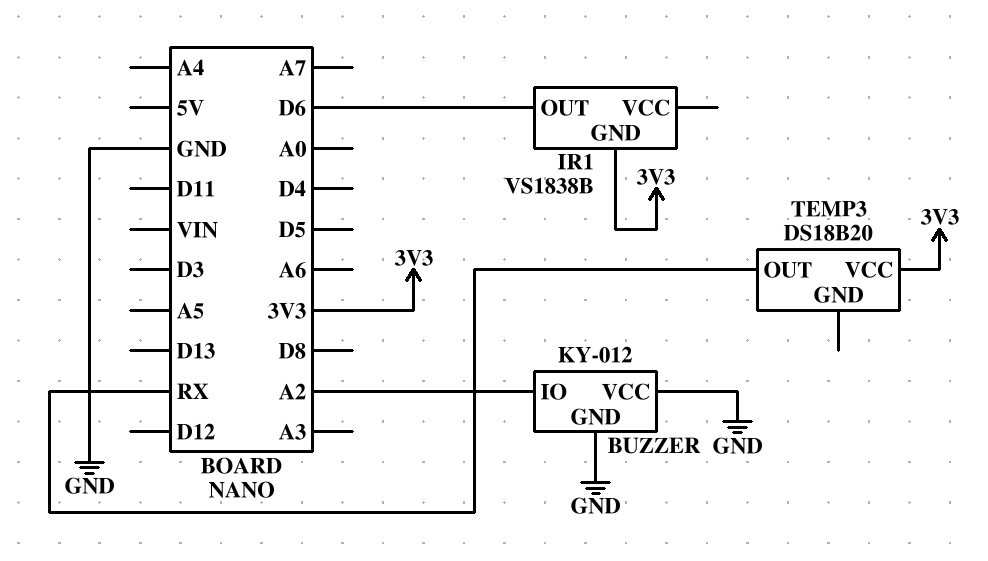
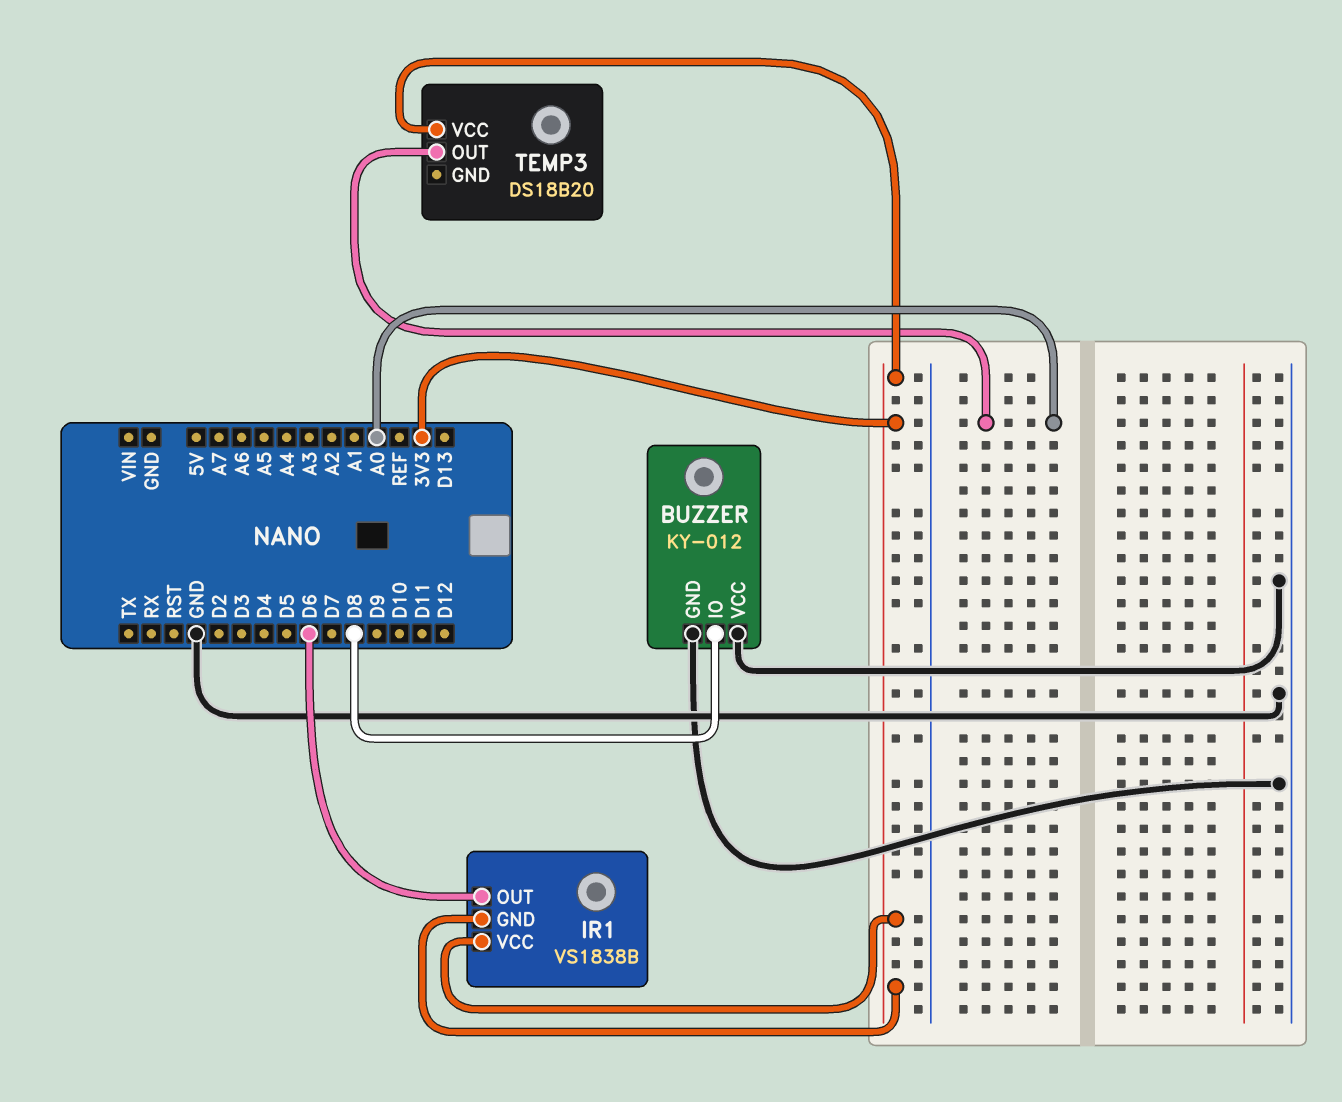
BUZZER pin IO: A2 -> D8
IR1 pin VCC: none -> 3V3
TEMP3 pin OUT: RX -> A0

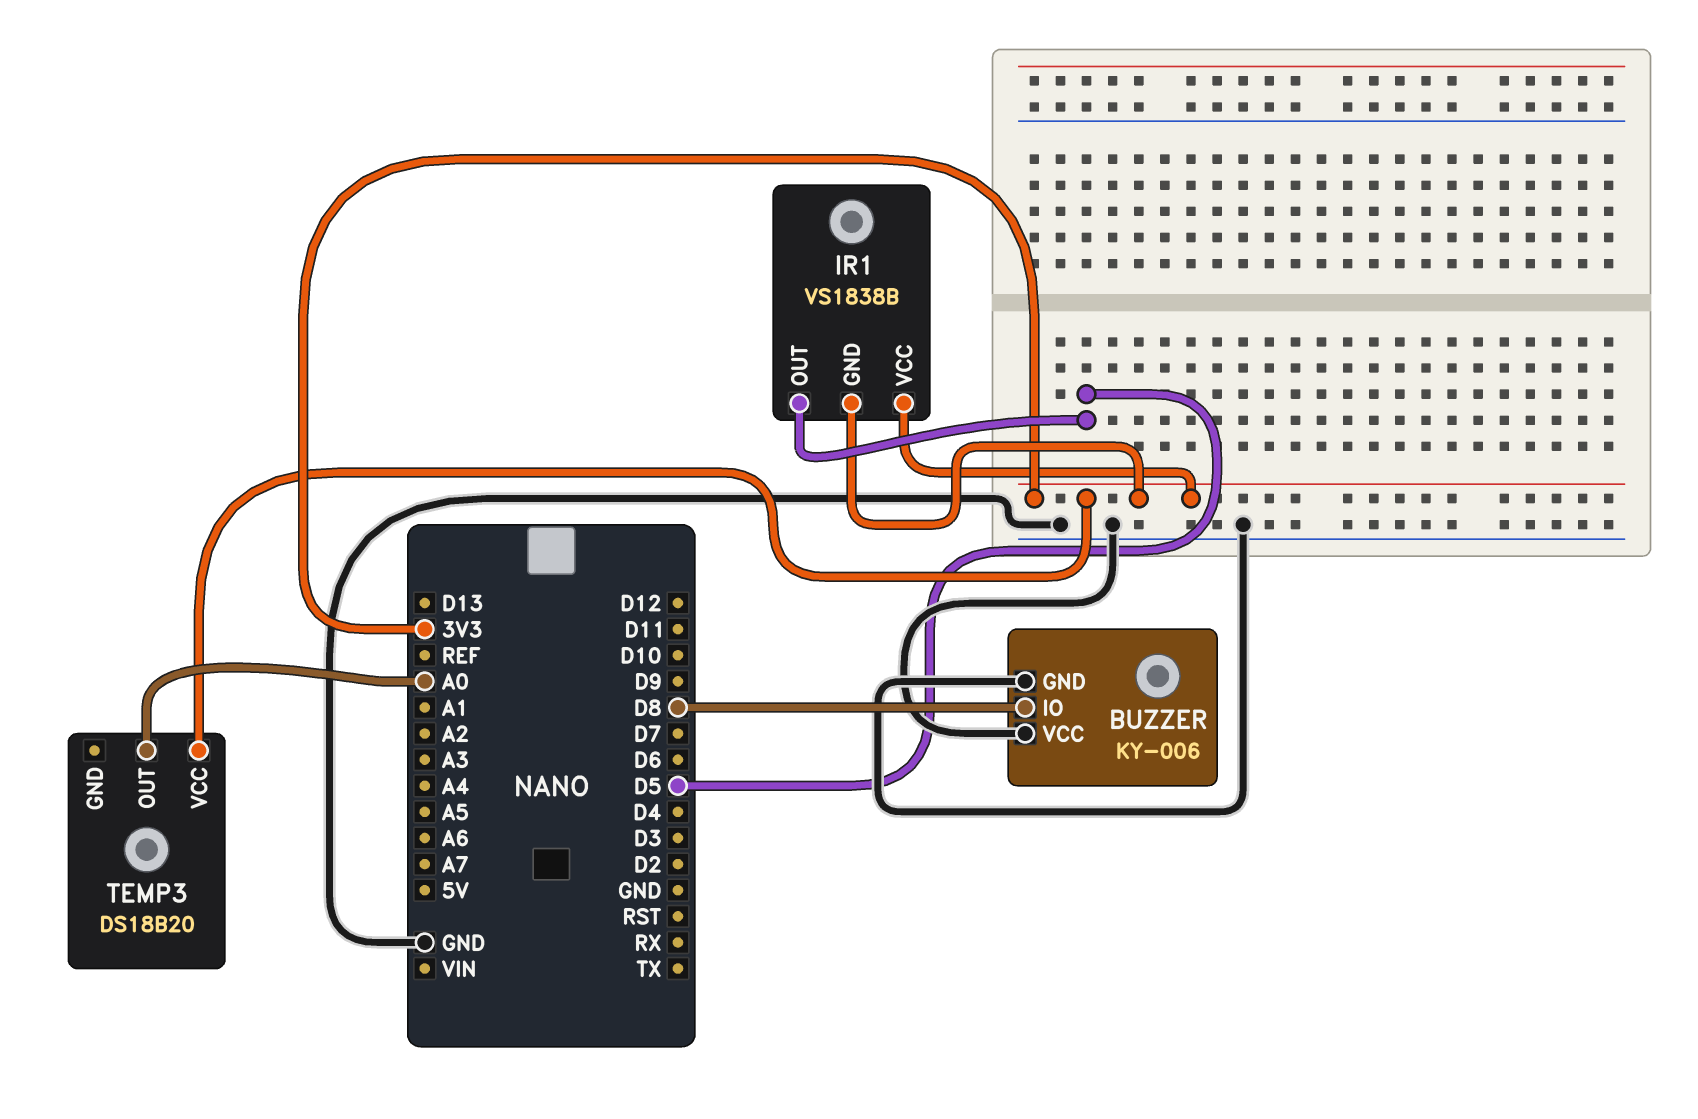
BUZZER: KY-012 -> KY-006
IR1 pin OUT: D6 -> D5

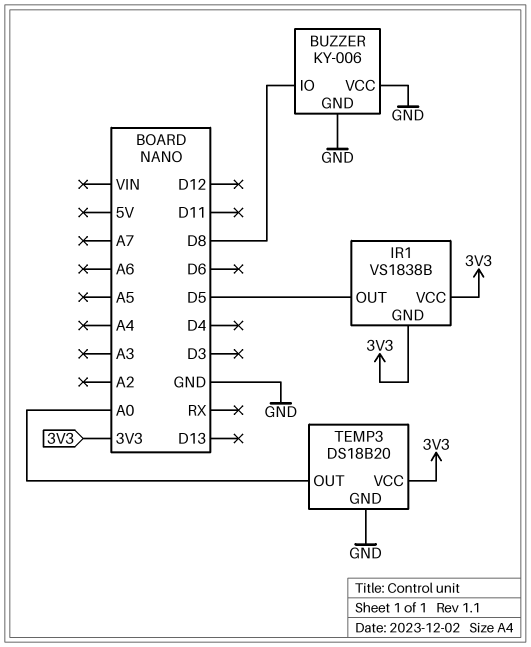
TEMP3 pin GND: none -> GND

